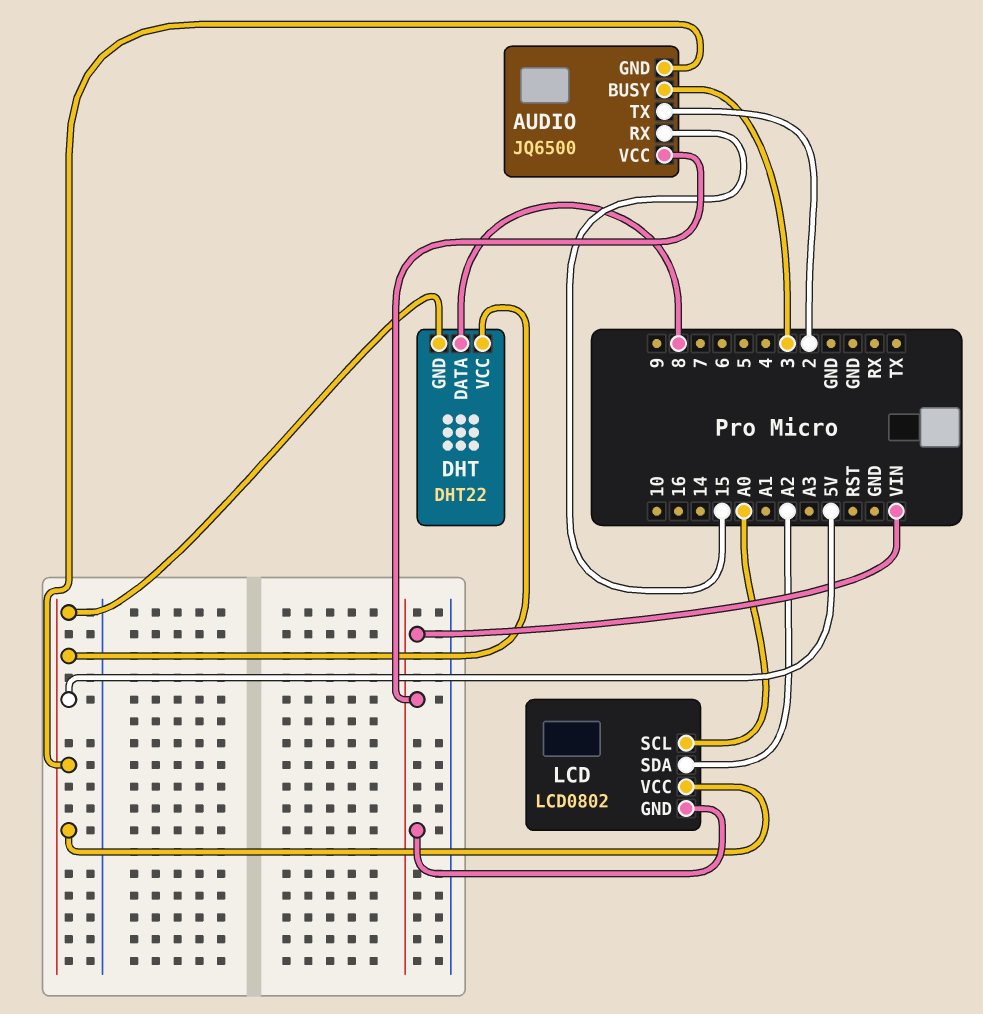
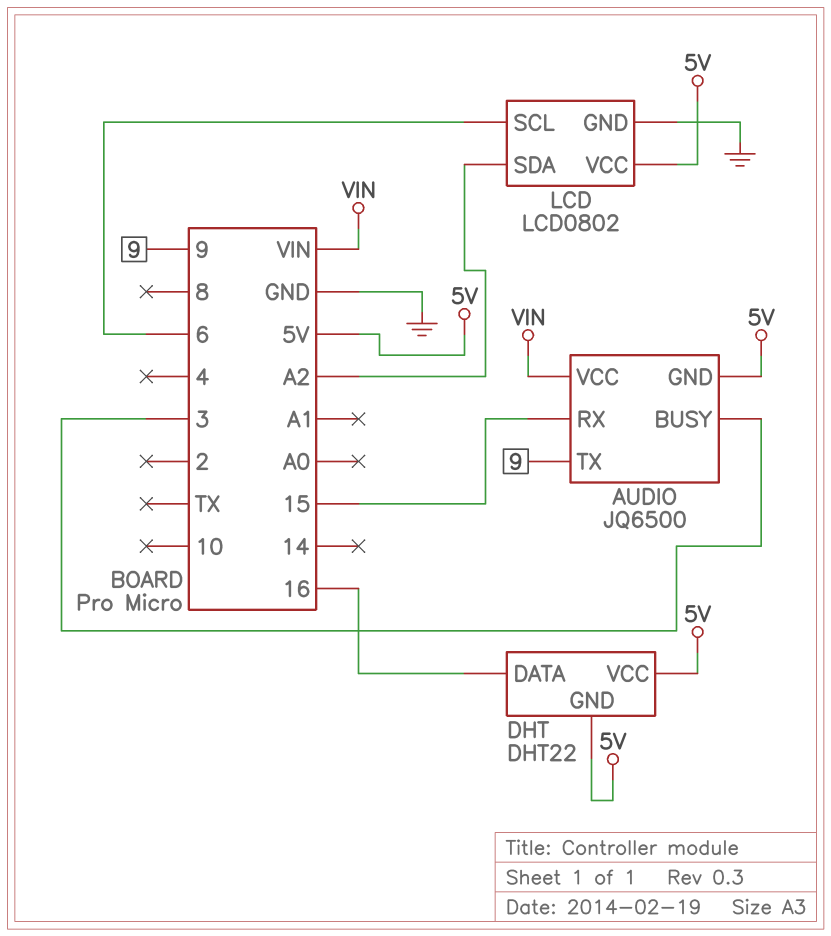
AUDIO pin TX: 2 -> 9
DHT pin DATA: 8 -> 16
LCD pin GND: VIN -> GND
LCD pin SCL: A0 -> 6

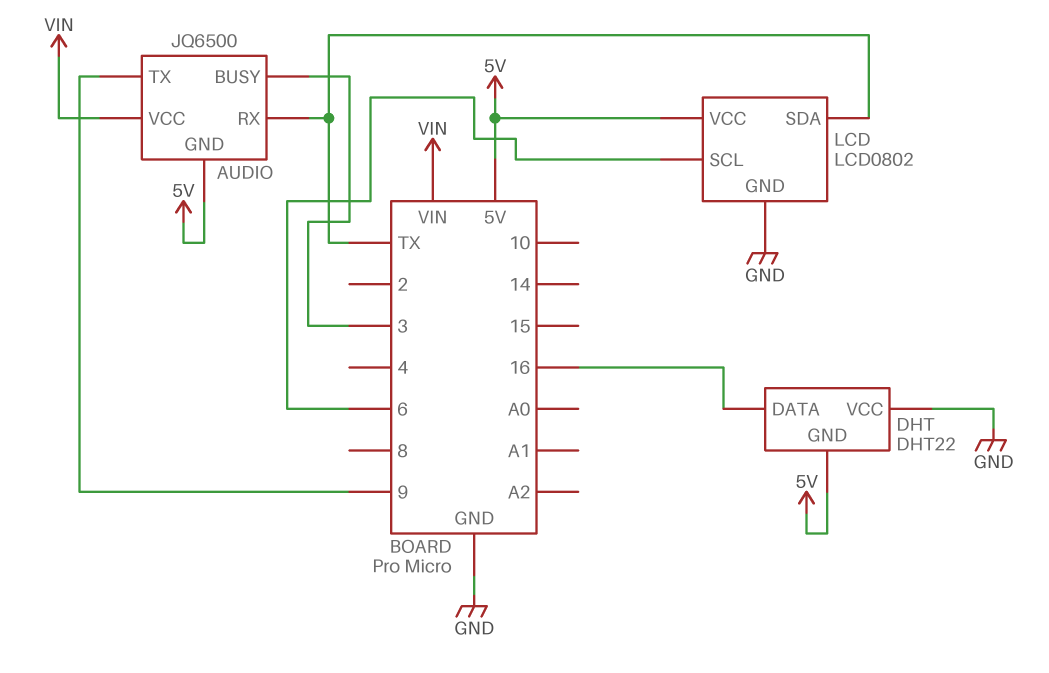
AUDIO pin RX: 15 -> TX
DHT pin VCC: 5V -> GND
LCD pin SDA: A2 -> TX

